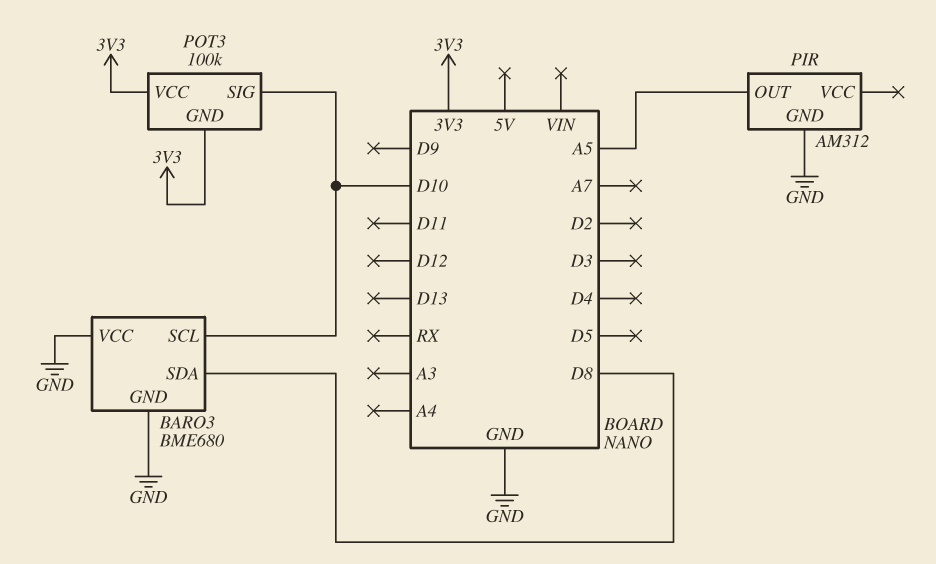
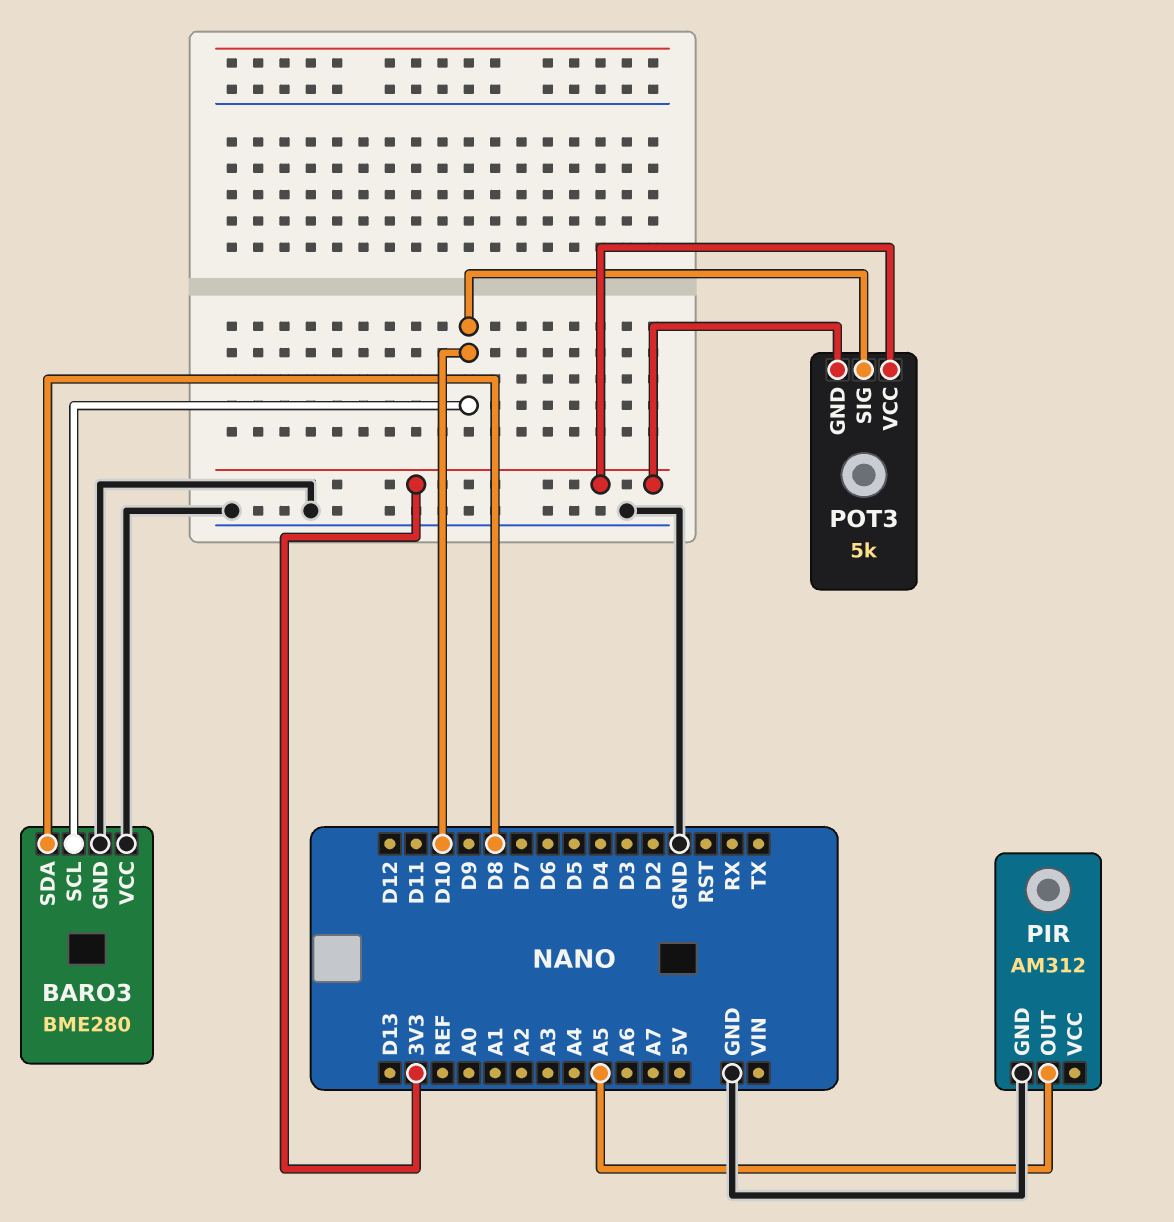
BARO3: BME680 -> BME280
POT3: 100k -> 5k

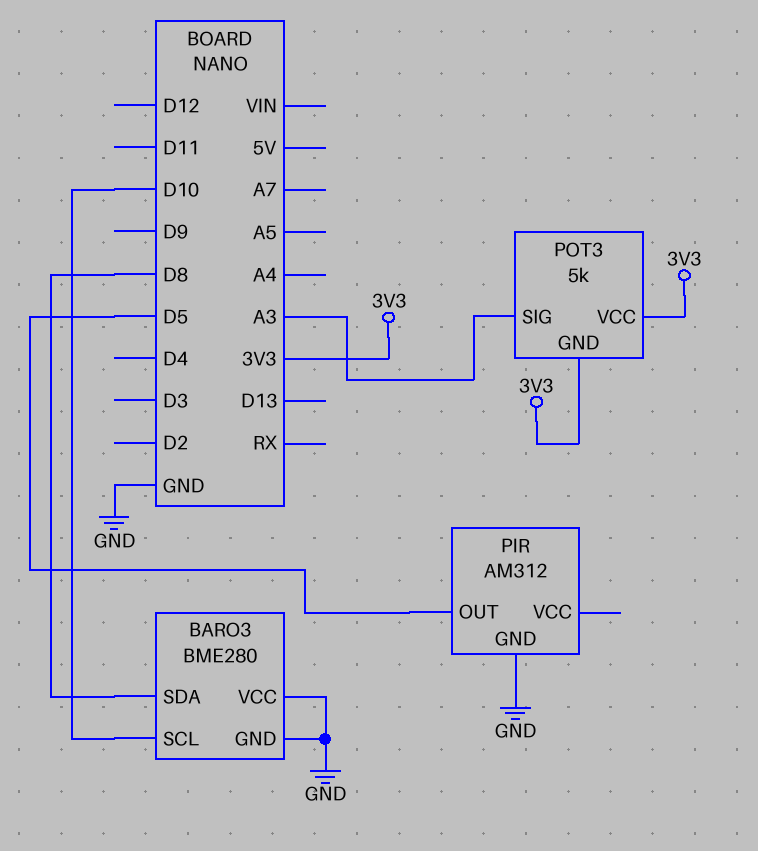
PIR pin OUT: A5 -> D5
POT3 pin SIG: D10 -> A3

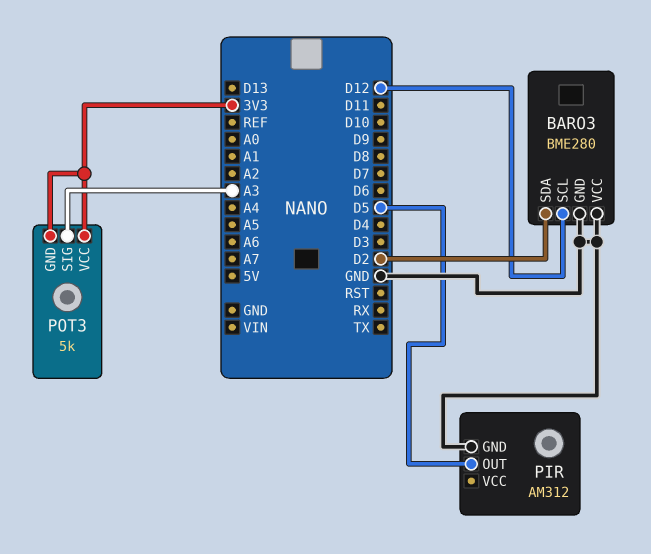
BARO3 pin SCL: D10 -> D12
BARO3 pin SDA: D8 -> D2

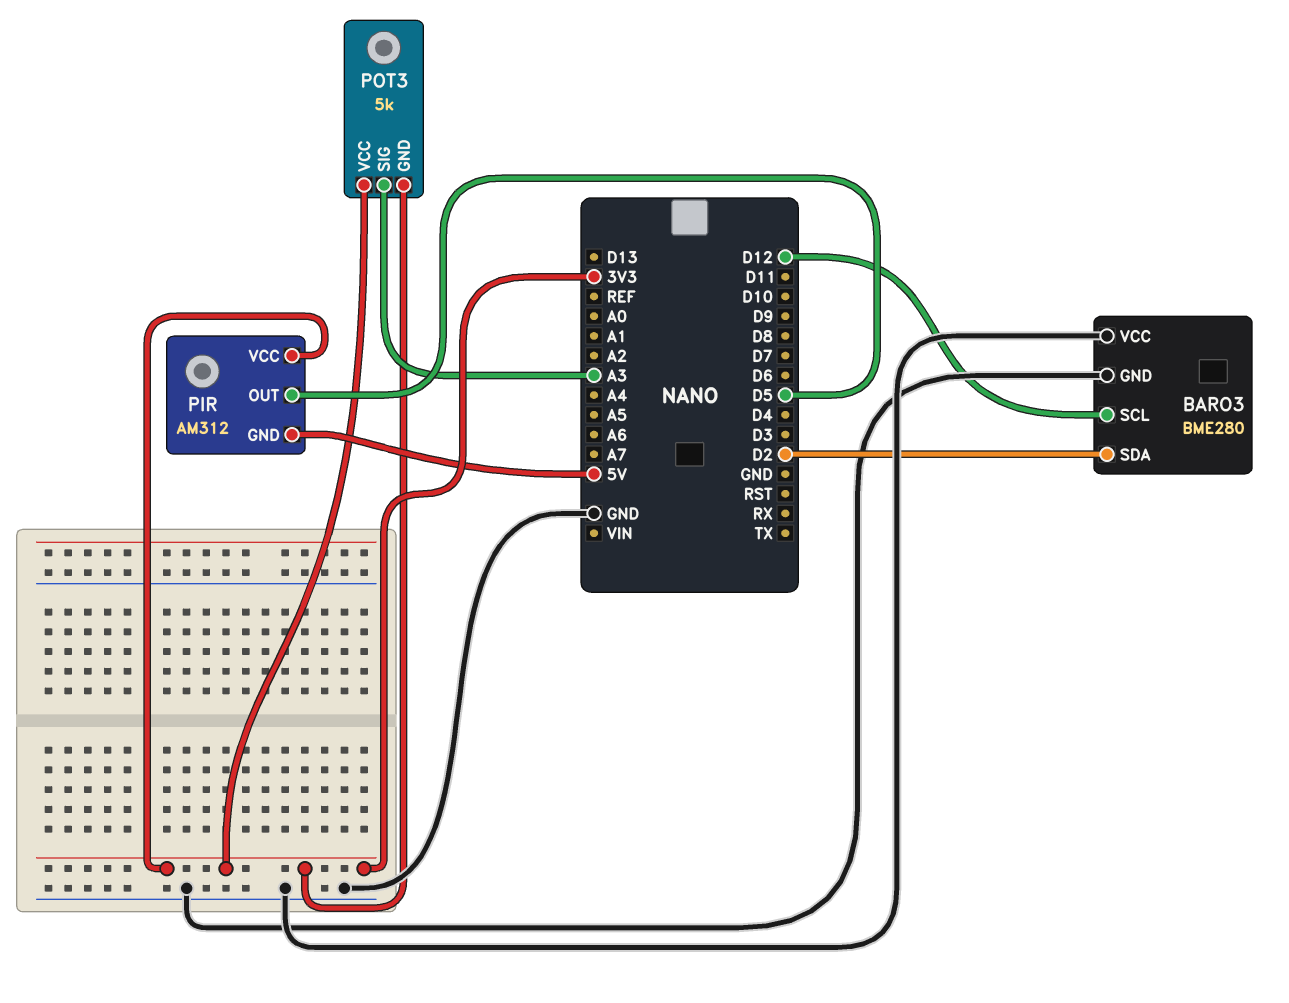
PIR pin GND: GND -> 5V
PIR pin VCC: none -> 3V3

